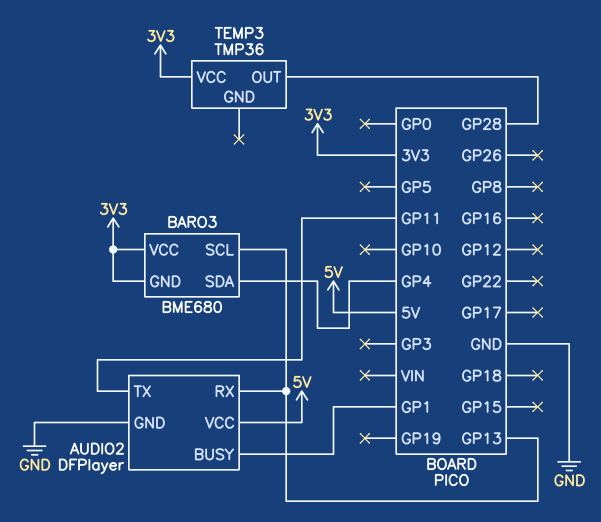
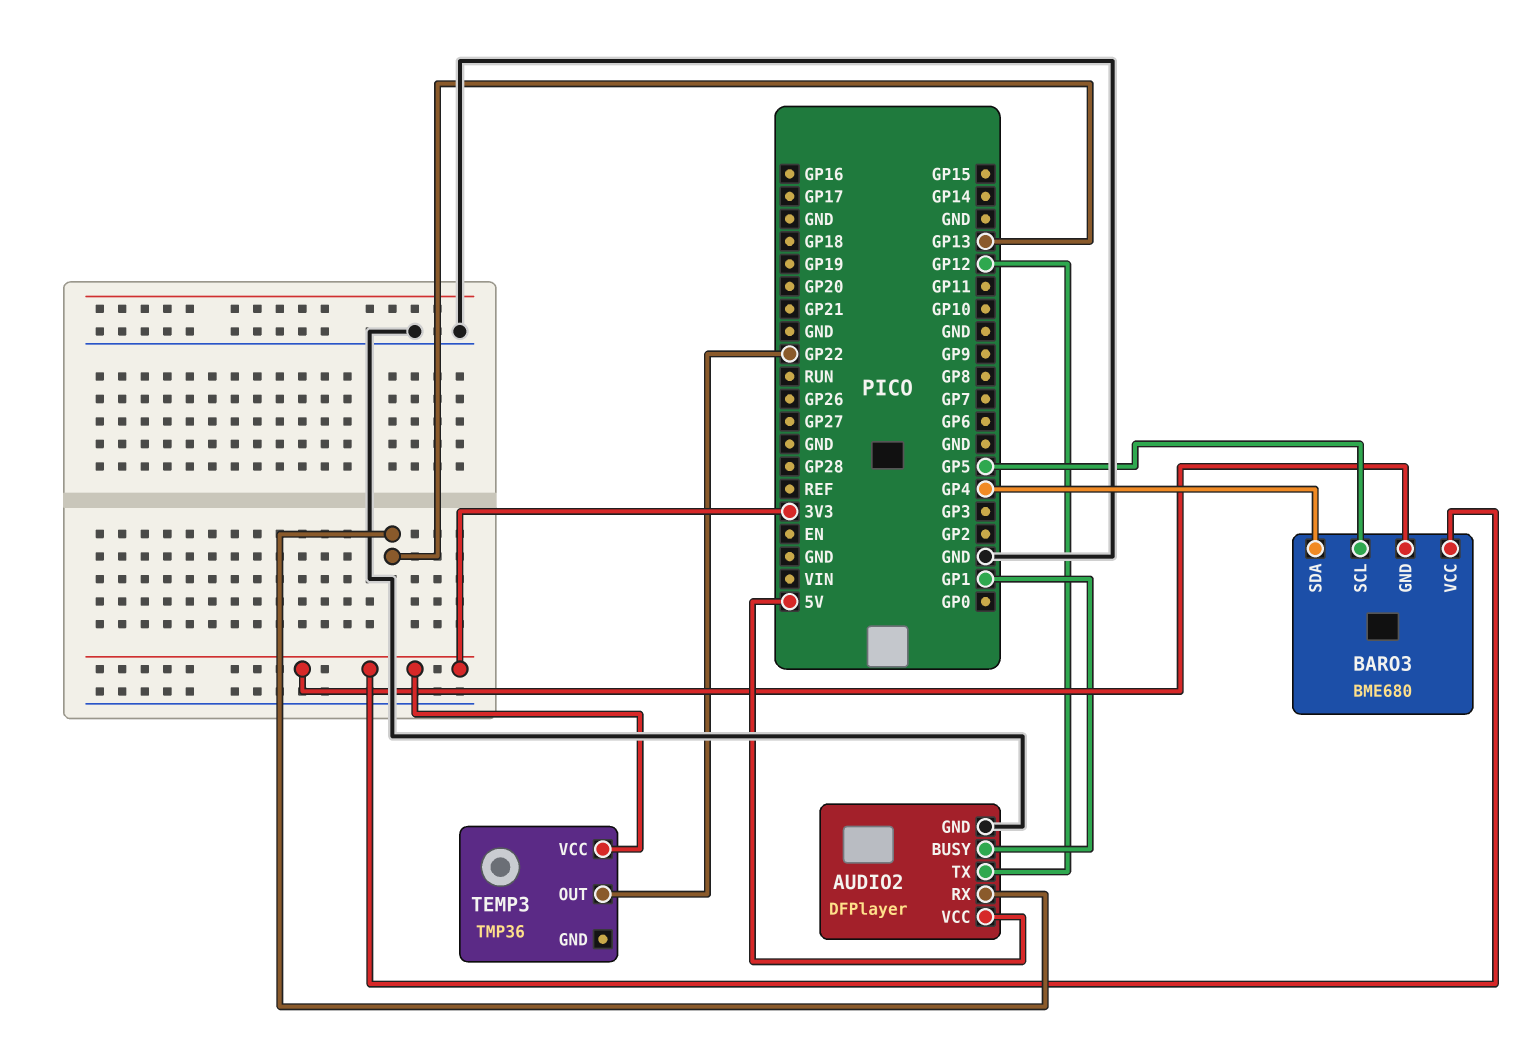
AUDIO2 pin TX: GP11 -> GP12
BARO3 pin SCL: GP13 -> GP5
TEMP3 pin OUT: GP28 -> GP22

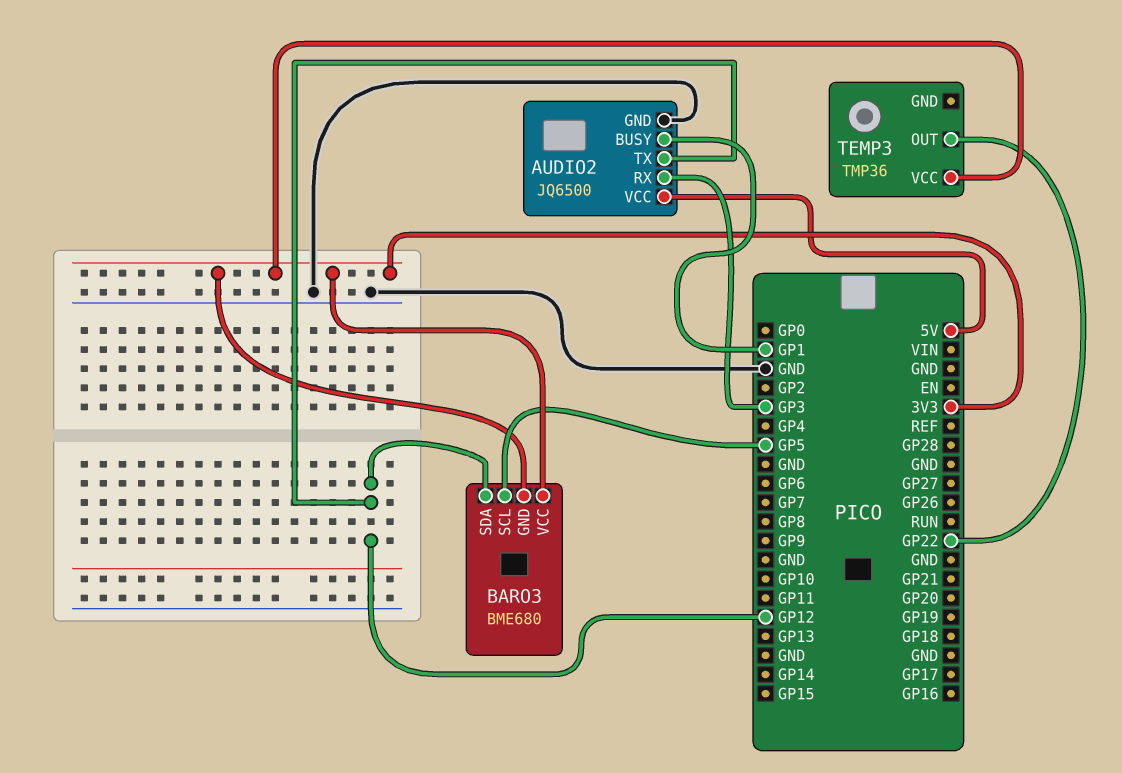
AUDIO2: DFPlayer -> JQ6500
AUDIO2 pin RX: GP13 -> GP3
BARO3 pin SDA: GP4 -> GP12

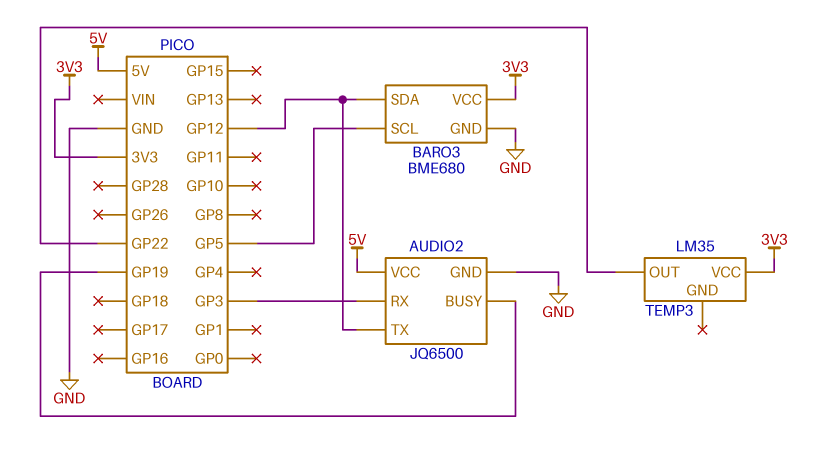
AUDIO2 pin BUSY: GP1 -> GP19
BARO3 pin GND: 3V3 -> GND
TEMP3: TMP36 -> LM35

